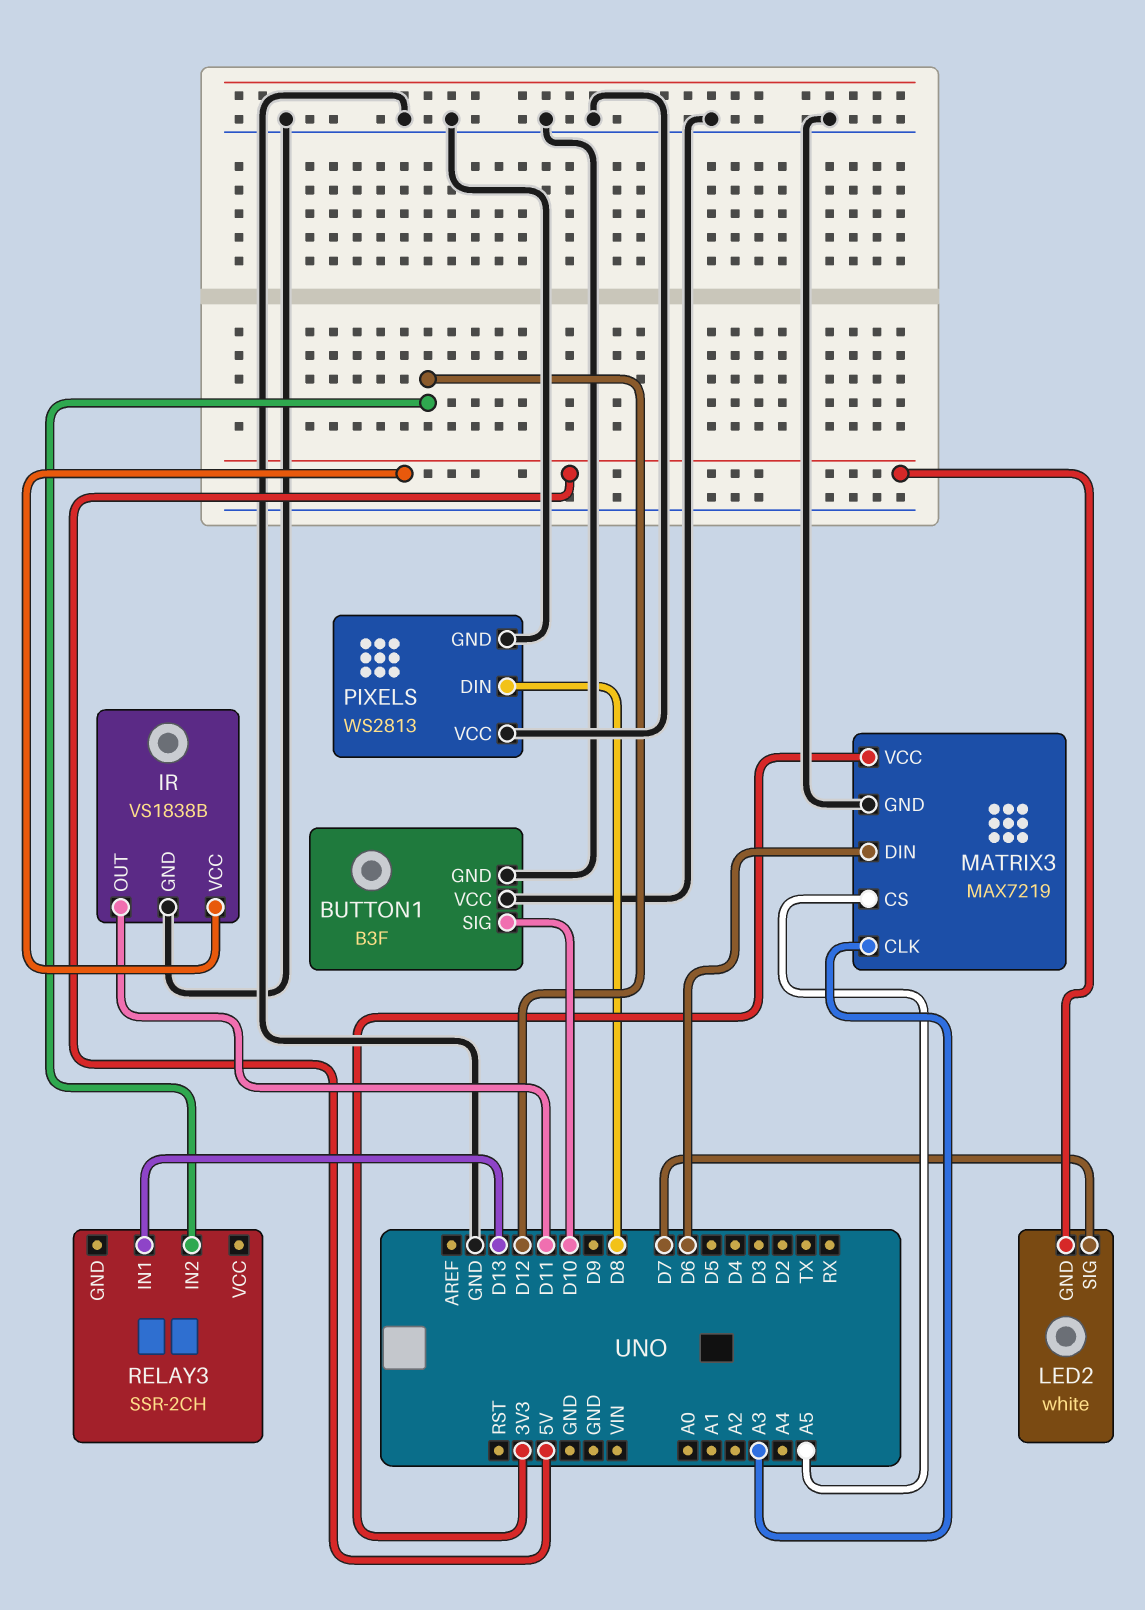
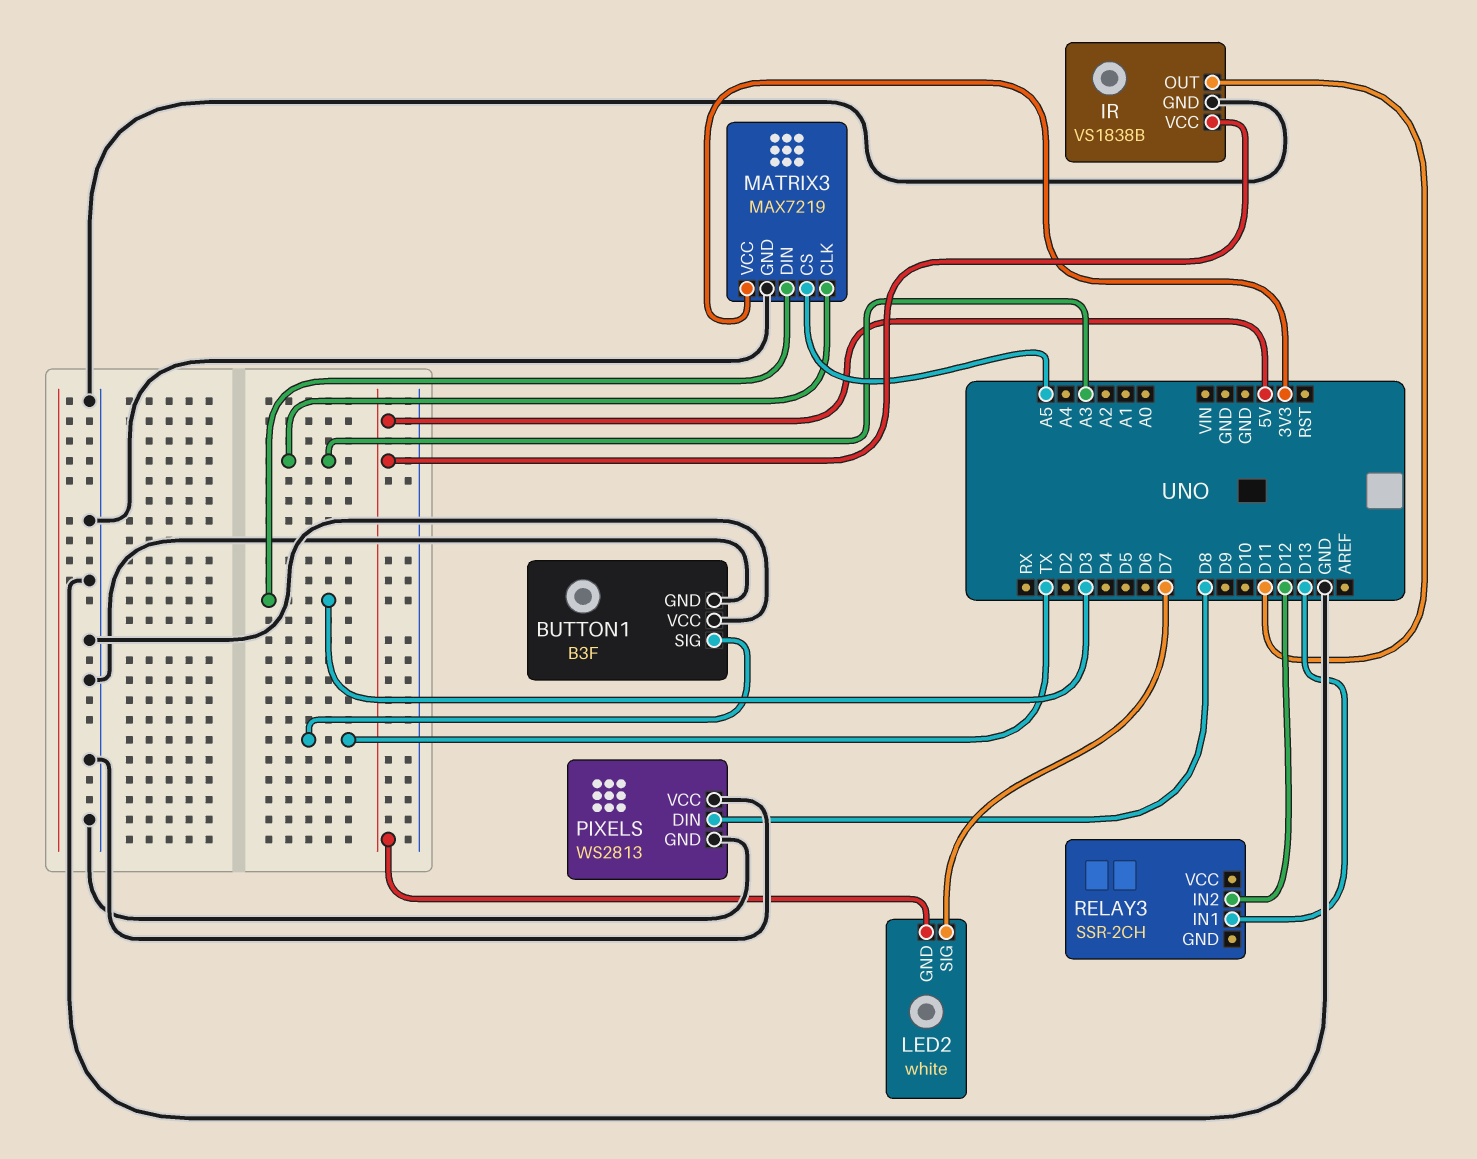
BUTTON1 pin SIG: D10 -> TX
MATRIX3 pin DIN: D6 -> D3

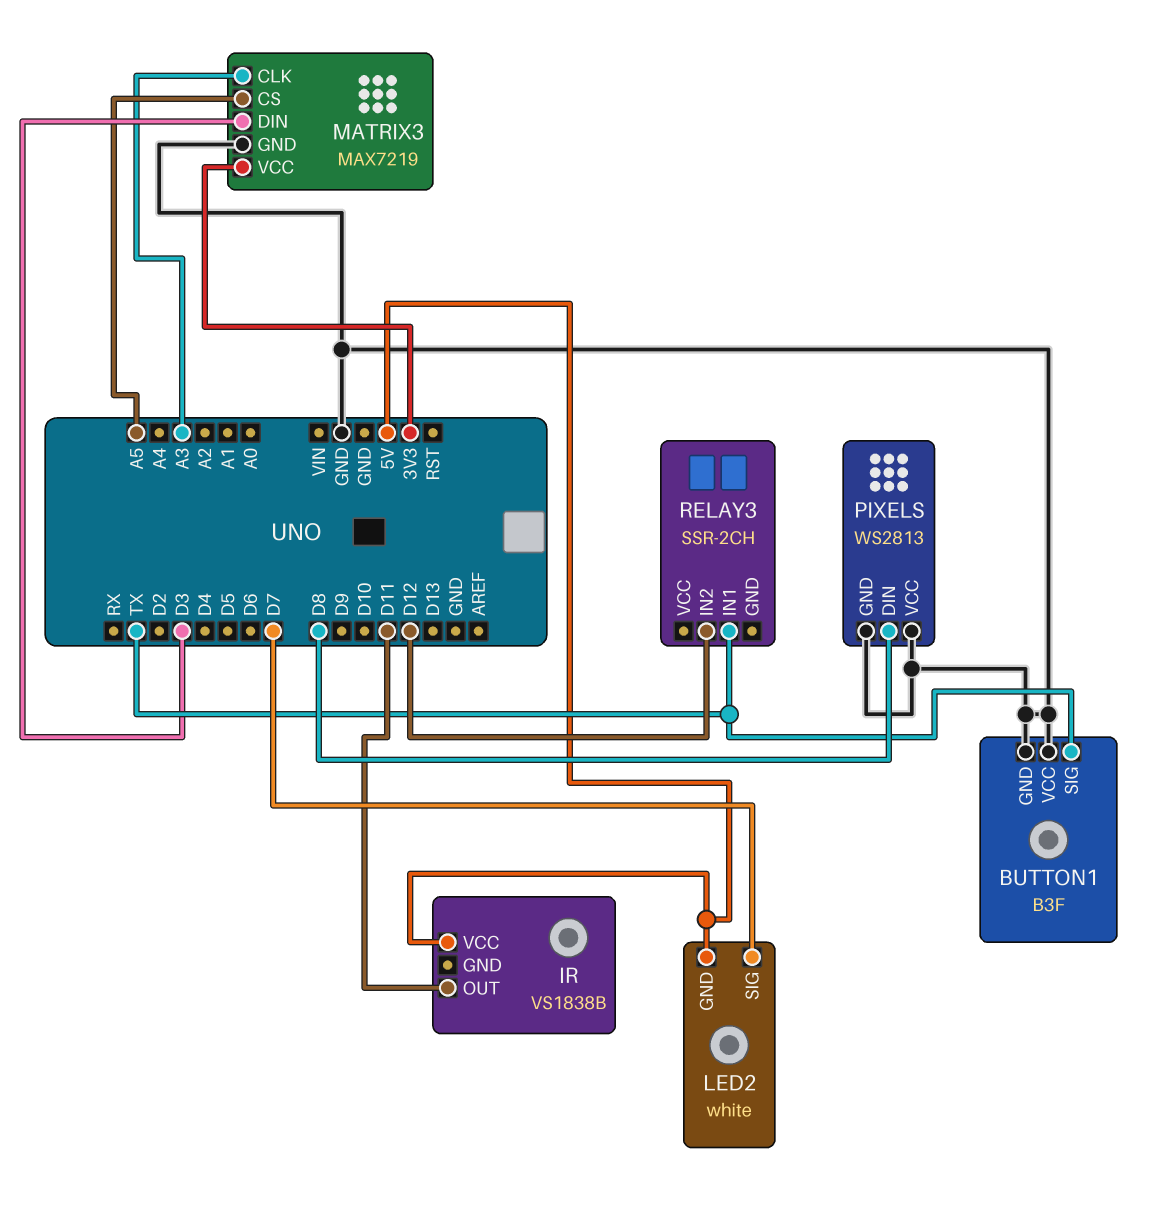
IR pin GND: GND -> none
RELAY3 pin IN1: D13 -> TX

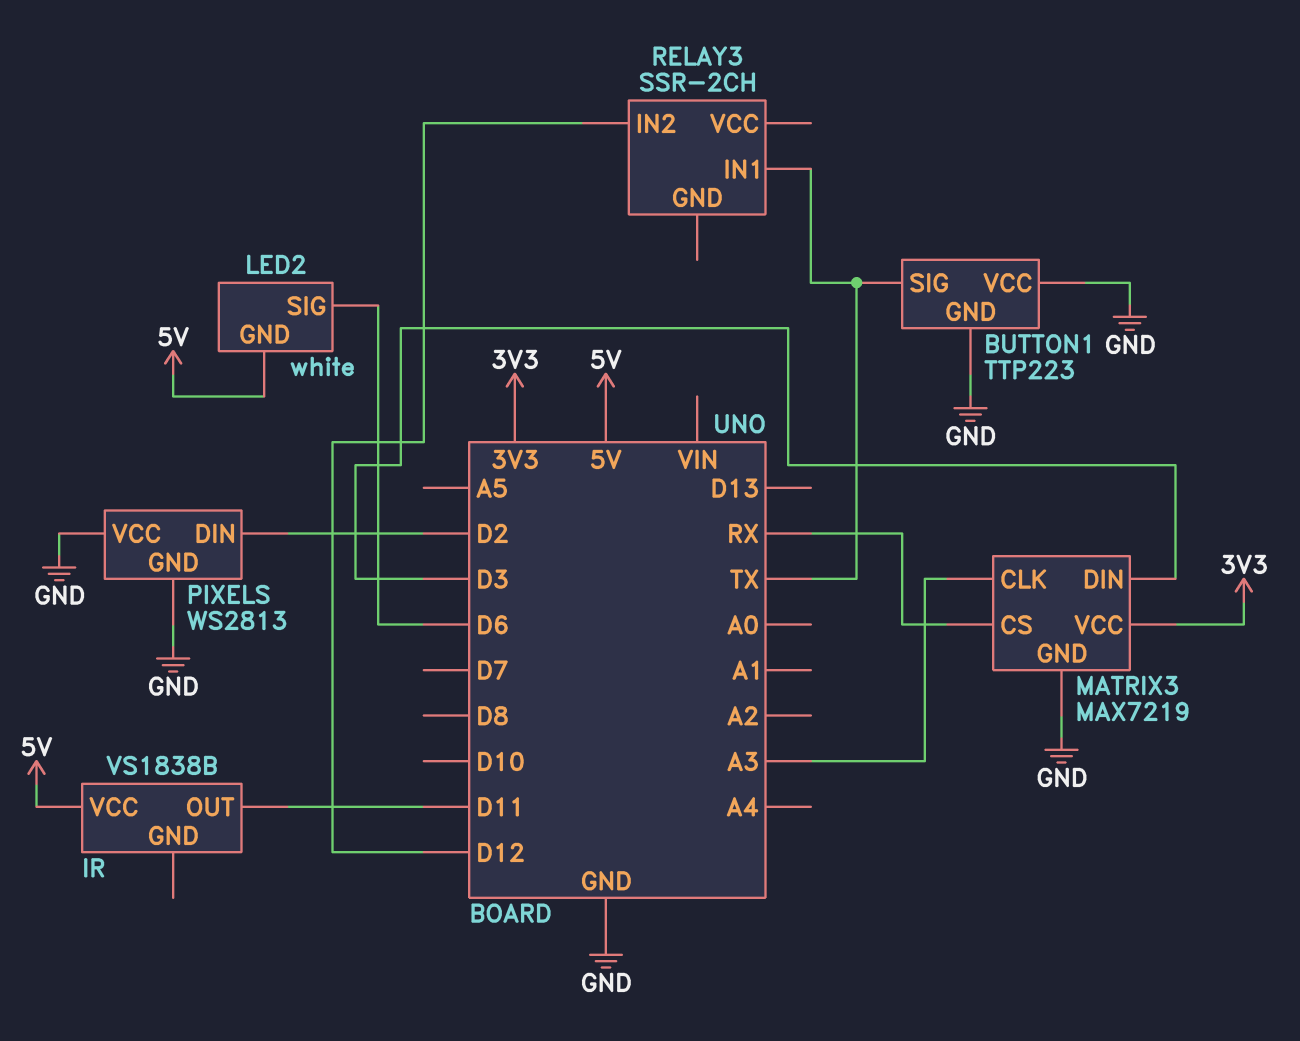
BUTTON1: B3F -> TTP223
LED2 pin SIG: D7 -> D6
MATRIX3 pin CS: A5 -> RX
PIXELS pin DIN: D8 -> D2

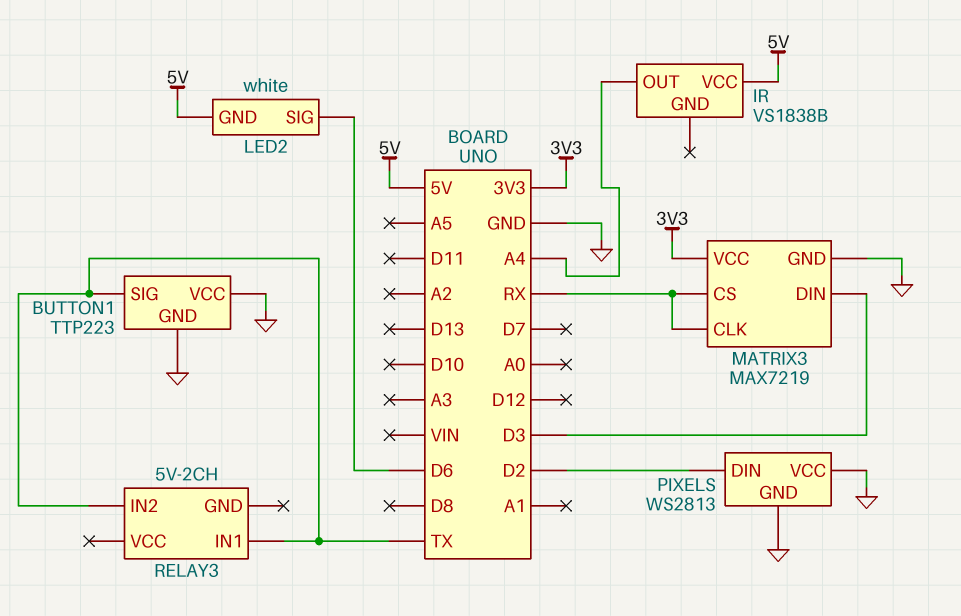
IR pin OUT: D11 -> A4
MATRIX3 pin CLK: A3 -> RX
RELAY3: SSR-2CH -> 5V-2CH
RELAY3 pin IN2: D12 -> TX

